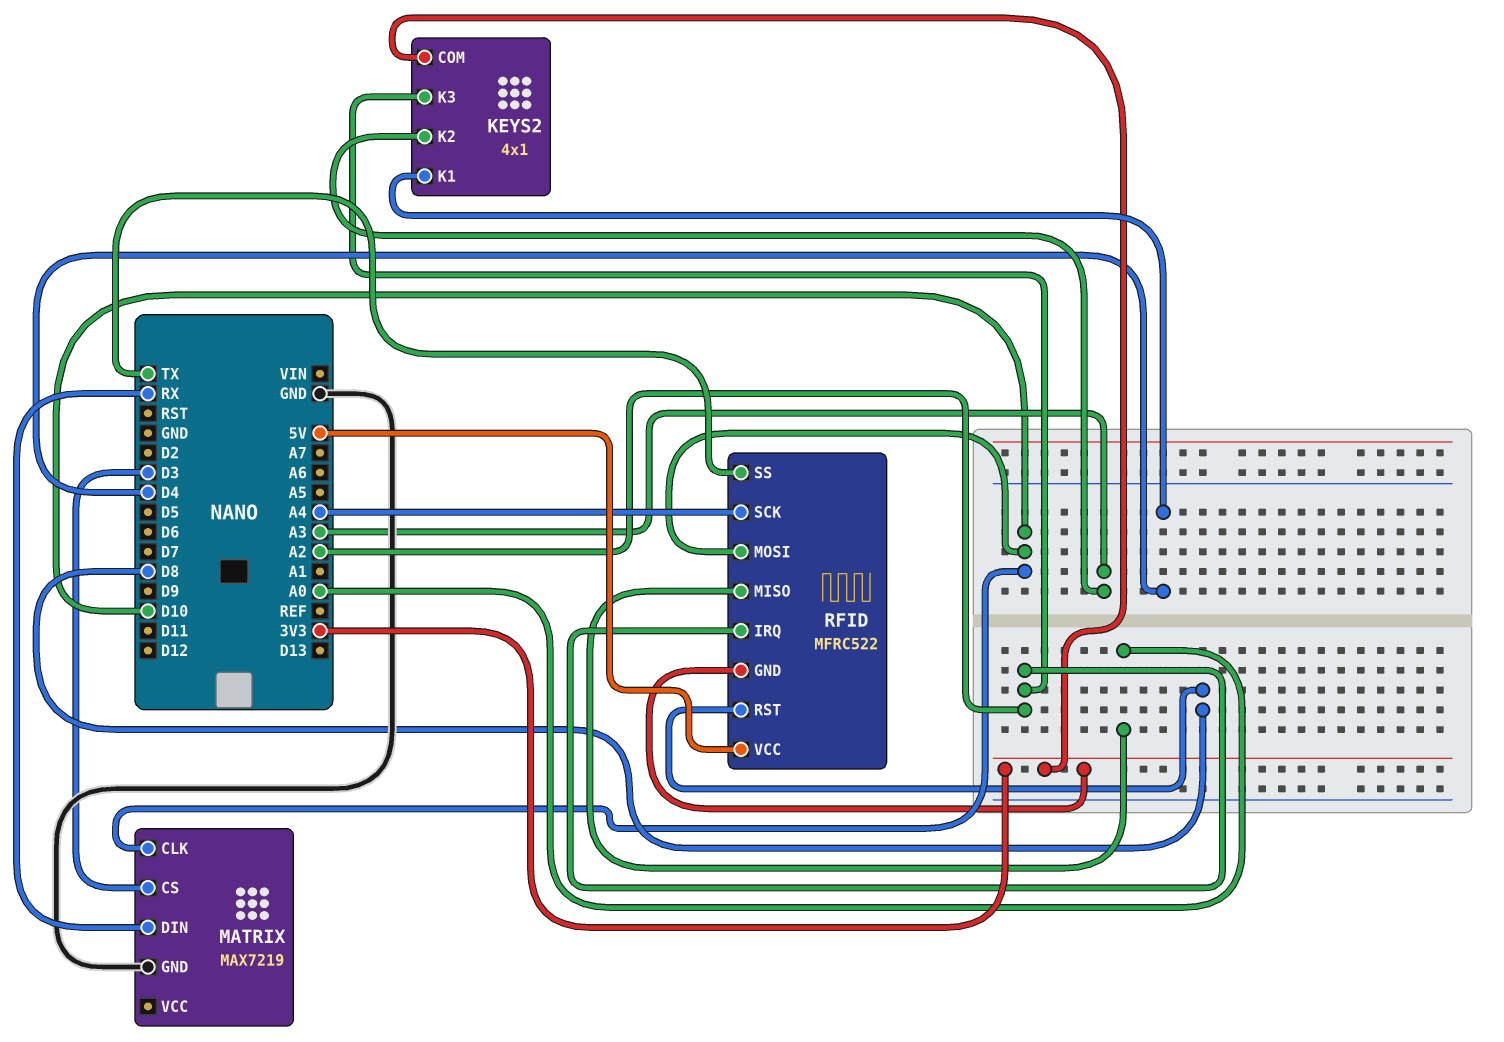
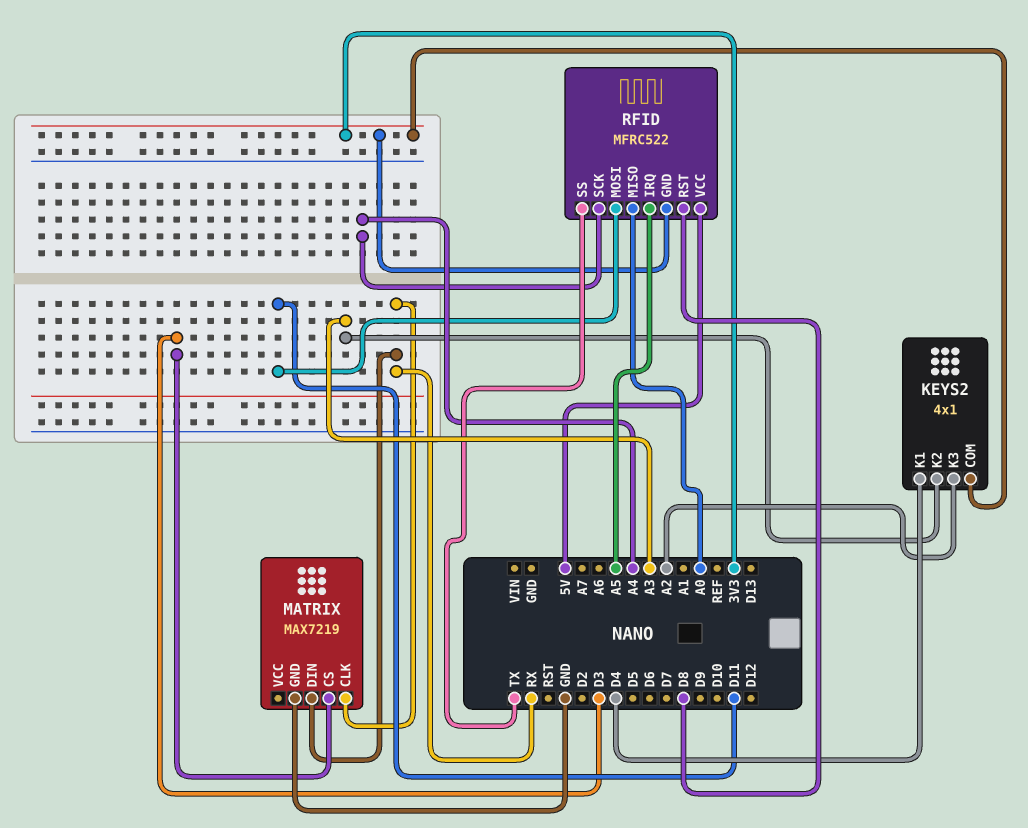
MATRIX pin CLK: D10 -> RX
RFID pin IRQ: A2 -> A5
RFID pin MOSI: D10 -> D11

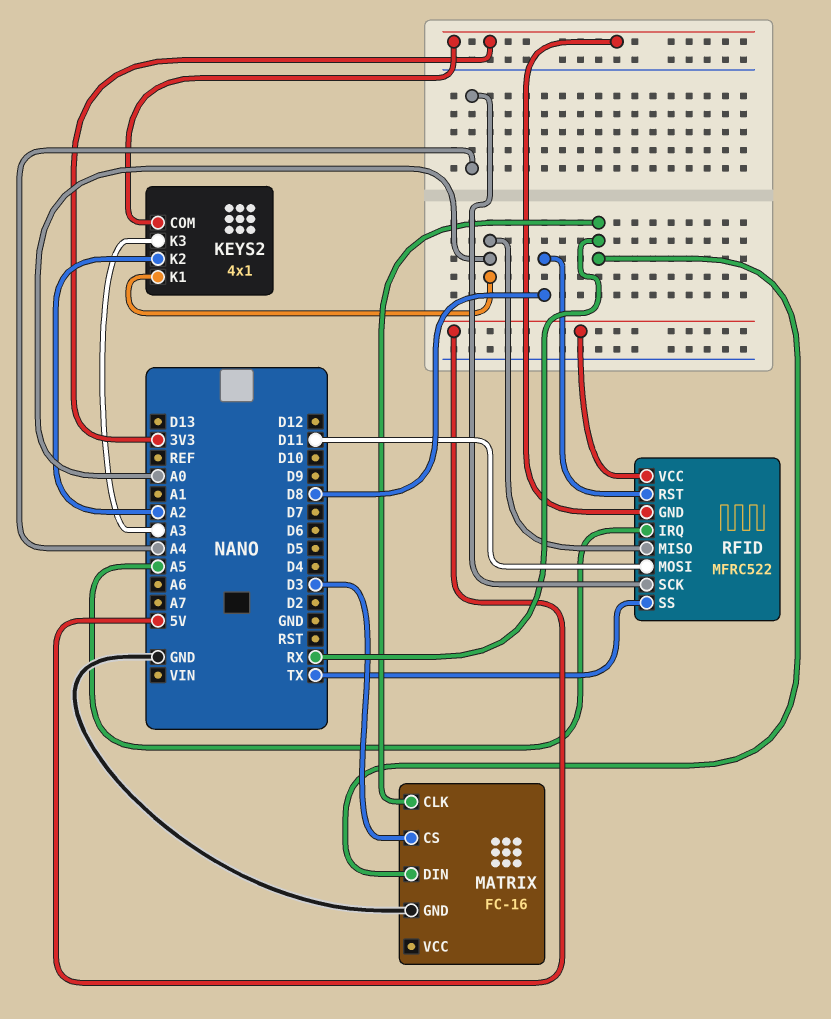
KEYS2 pin K1: D4 -> A0
KEYS2 pin K2: A3 -> A2
KEYS2 pin K3: A2 -> A3
MATRIX: MAX7219 -> FC-16

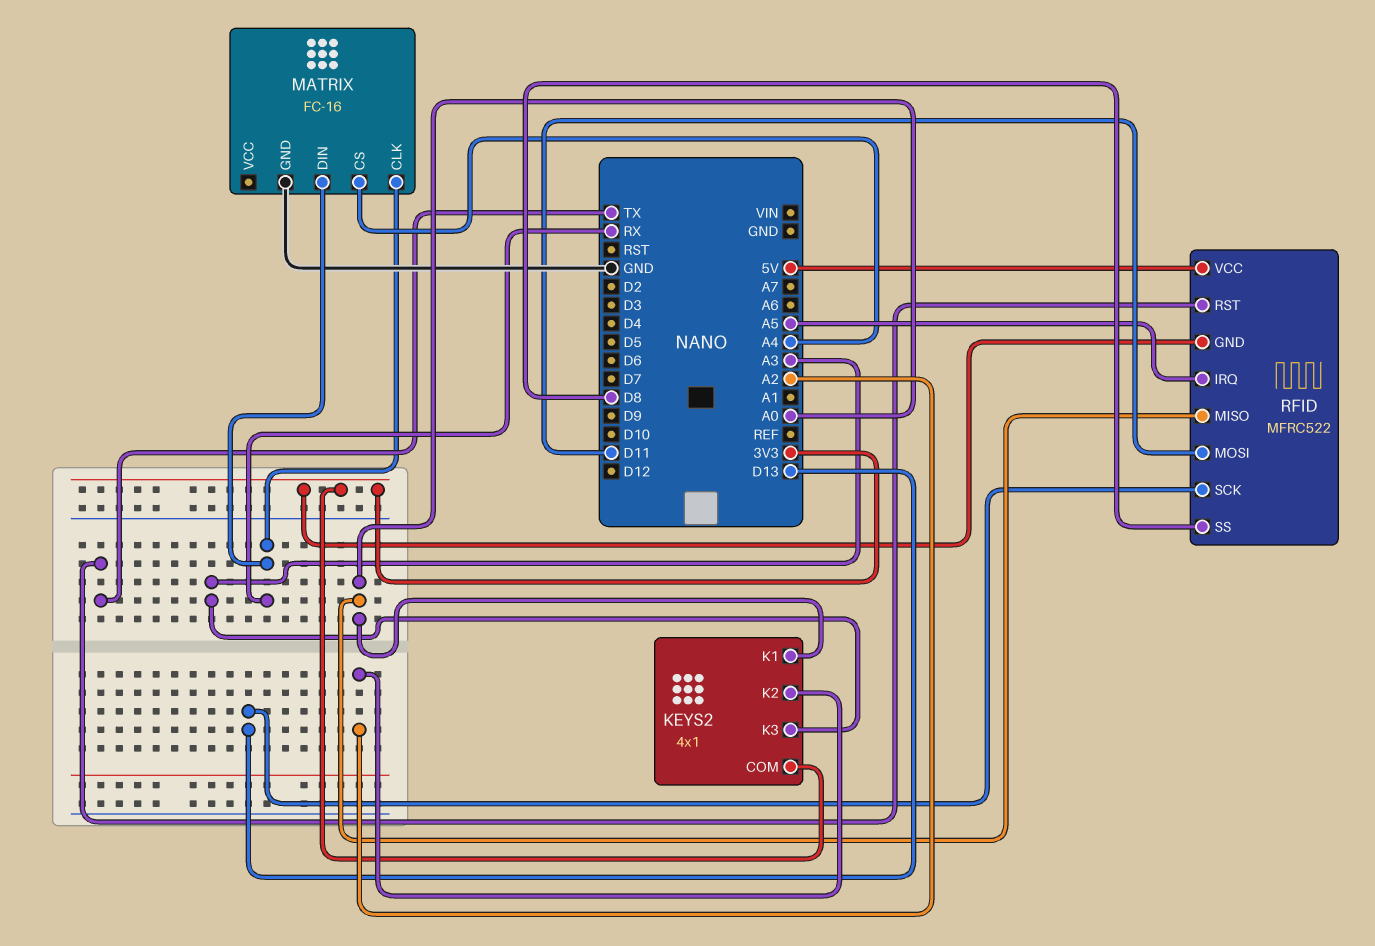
MATRIX pin CS: D3 -> A4
RFID pin RST: D8 -> TX
RFID pin SCK: A4 -> D13
RFID pin SS: TX -> D8

